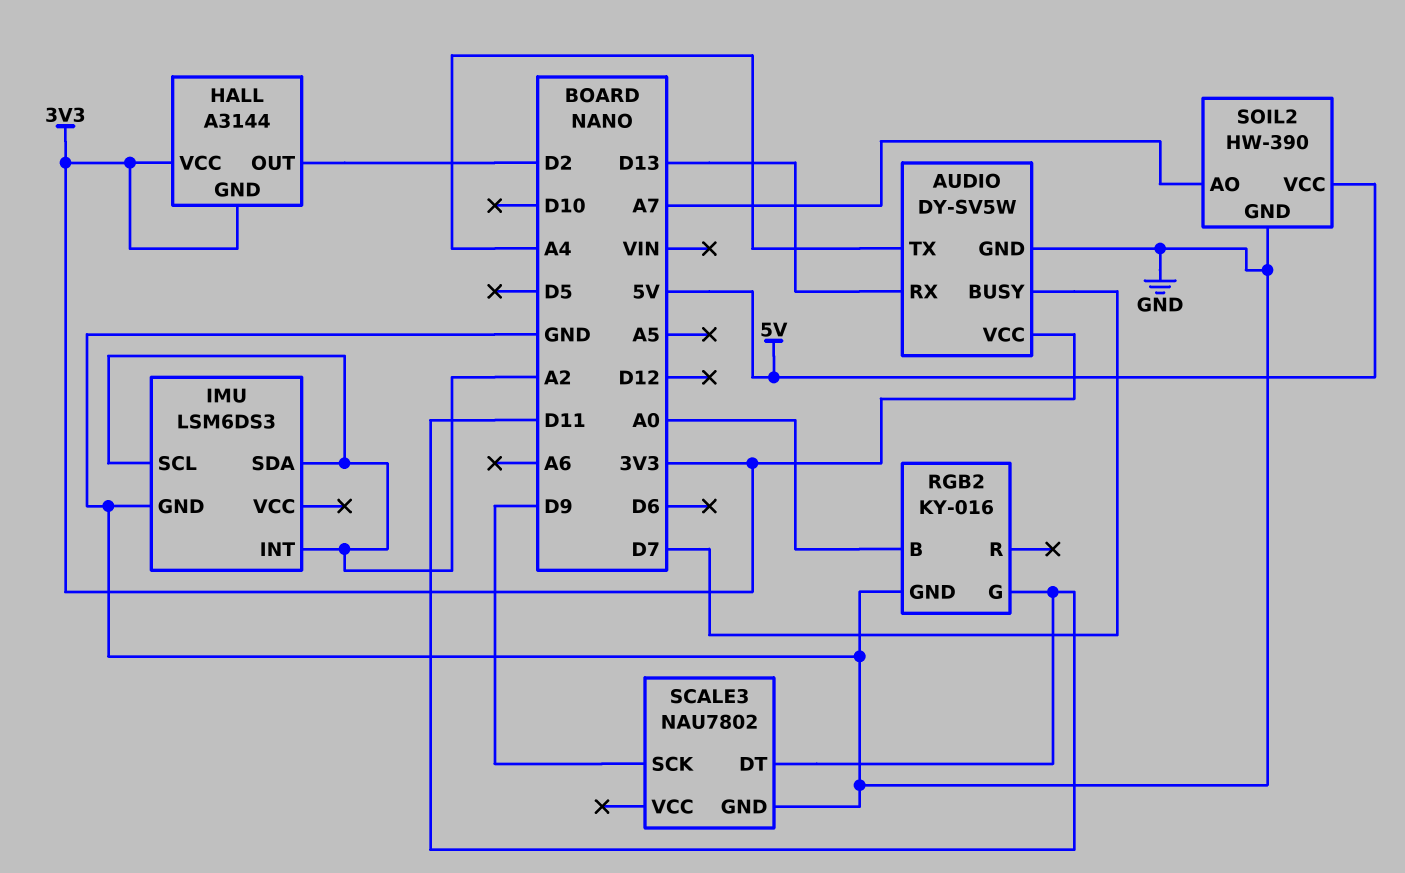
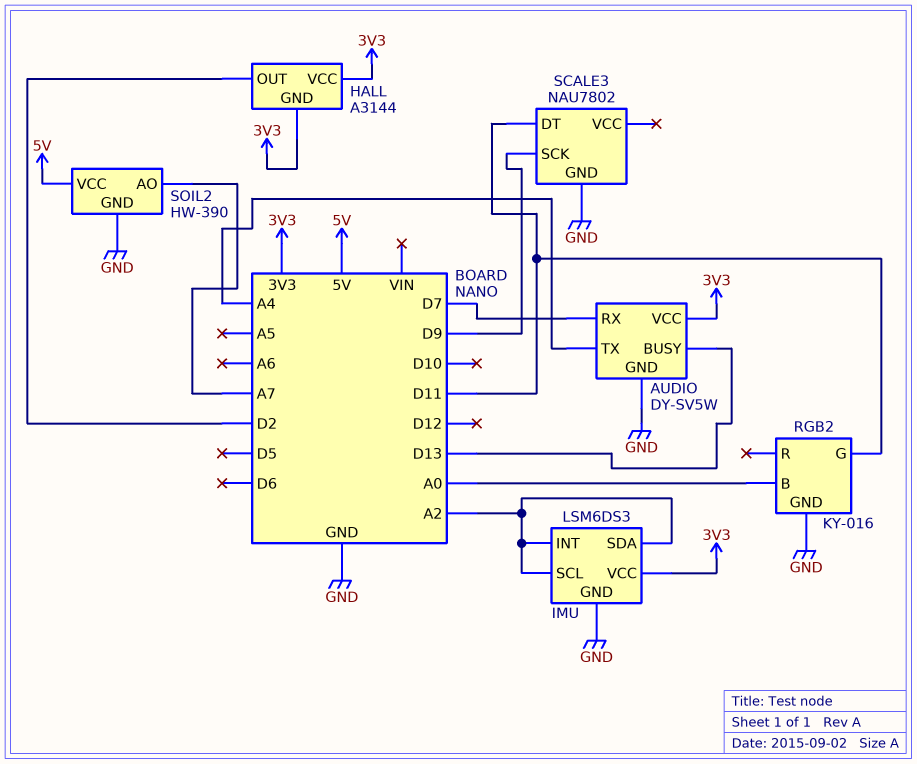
AUDIO pin BUSY: D7 -> D13
AUDIO pin RX: D13 -> D7
IMU pin VCC: none -> 3V3

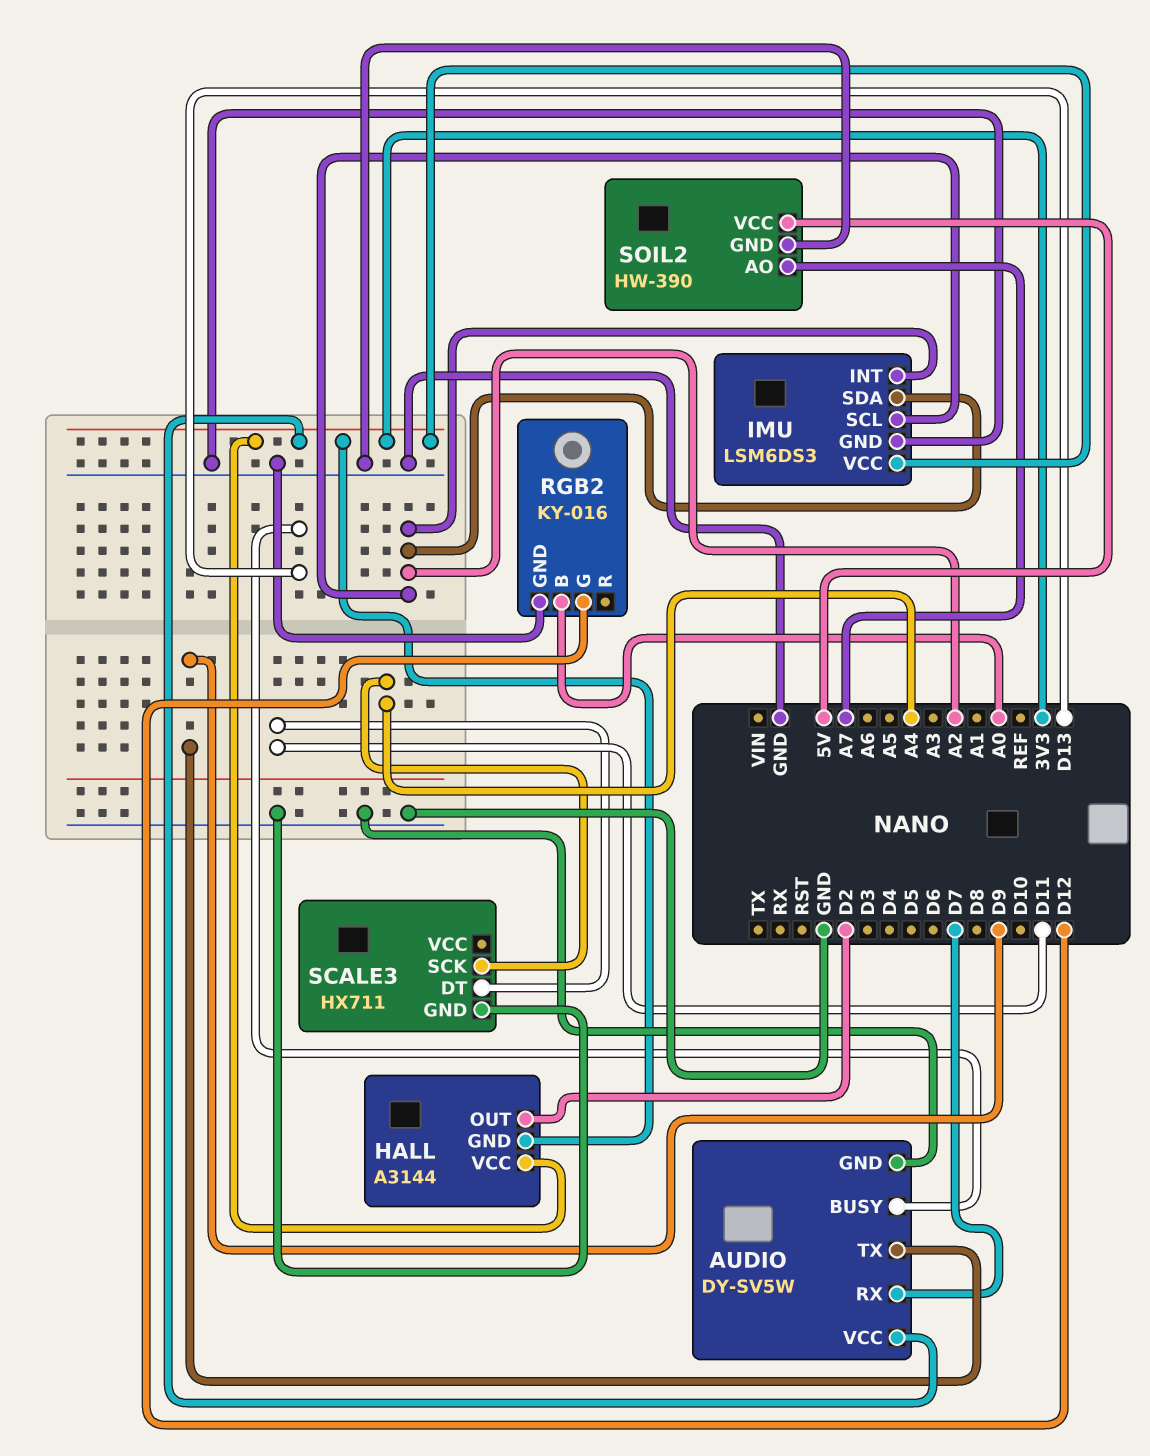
AUDIO pin TX: A4 -> D9
RGB2 pin G: D11 -> D12
SCALE3: NAU7802 -> HX711
SCALE3 pin SCK: D9 -> A4

